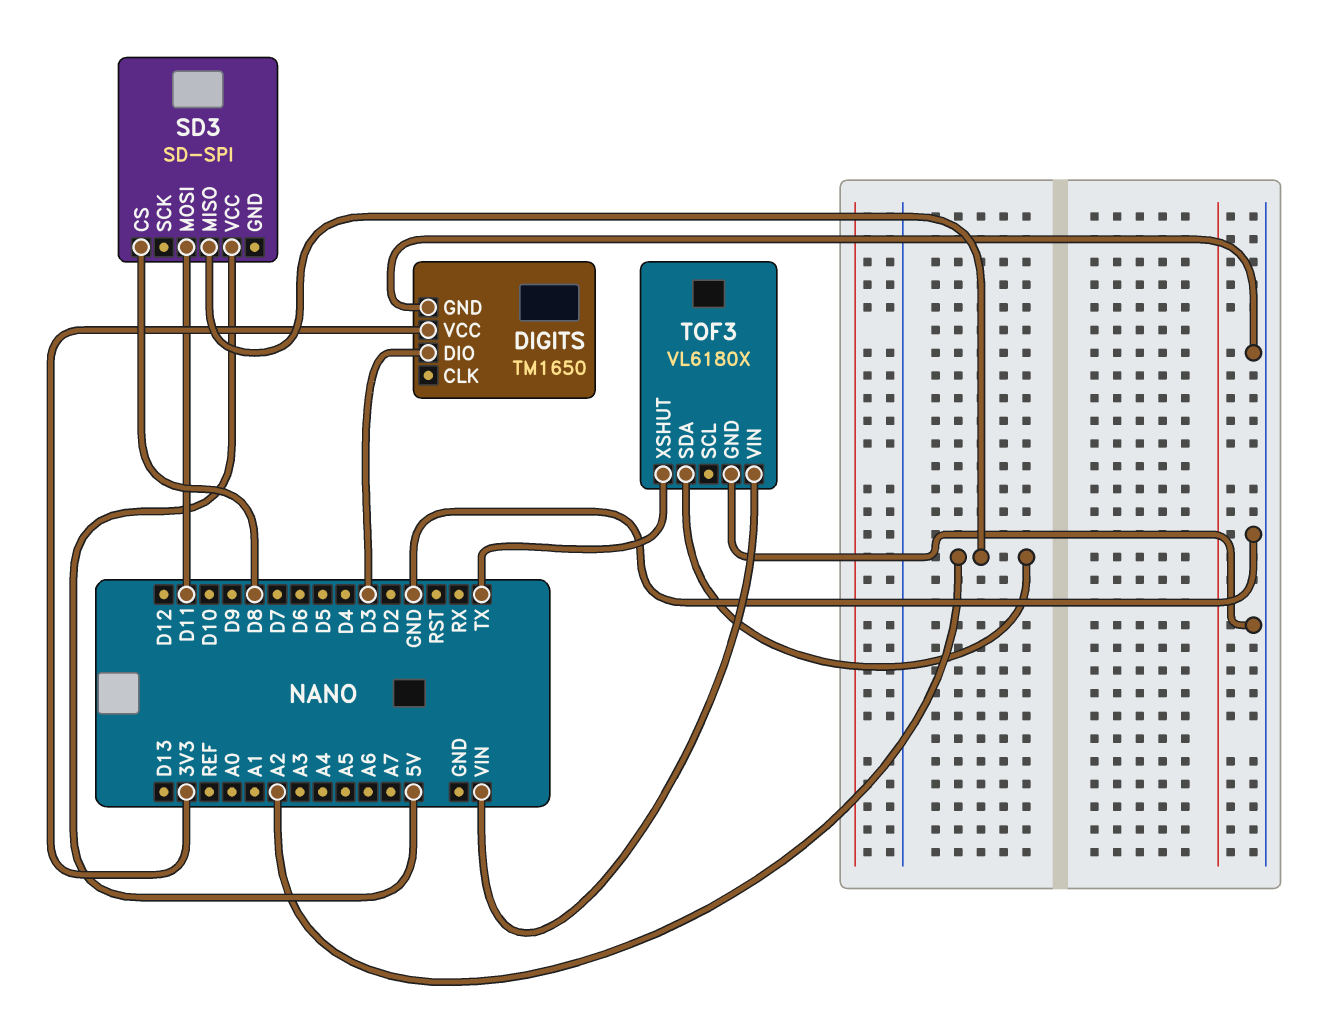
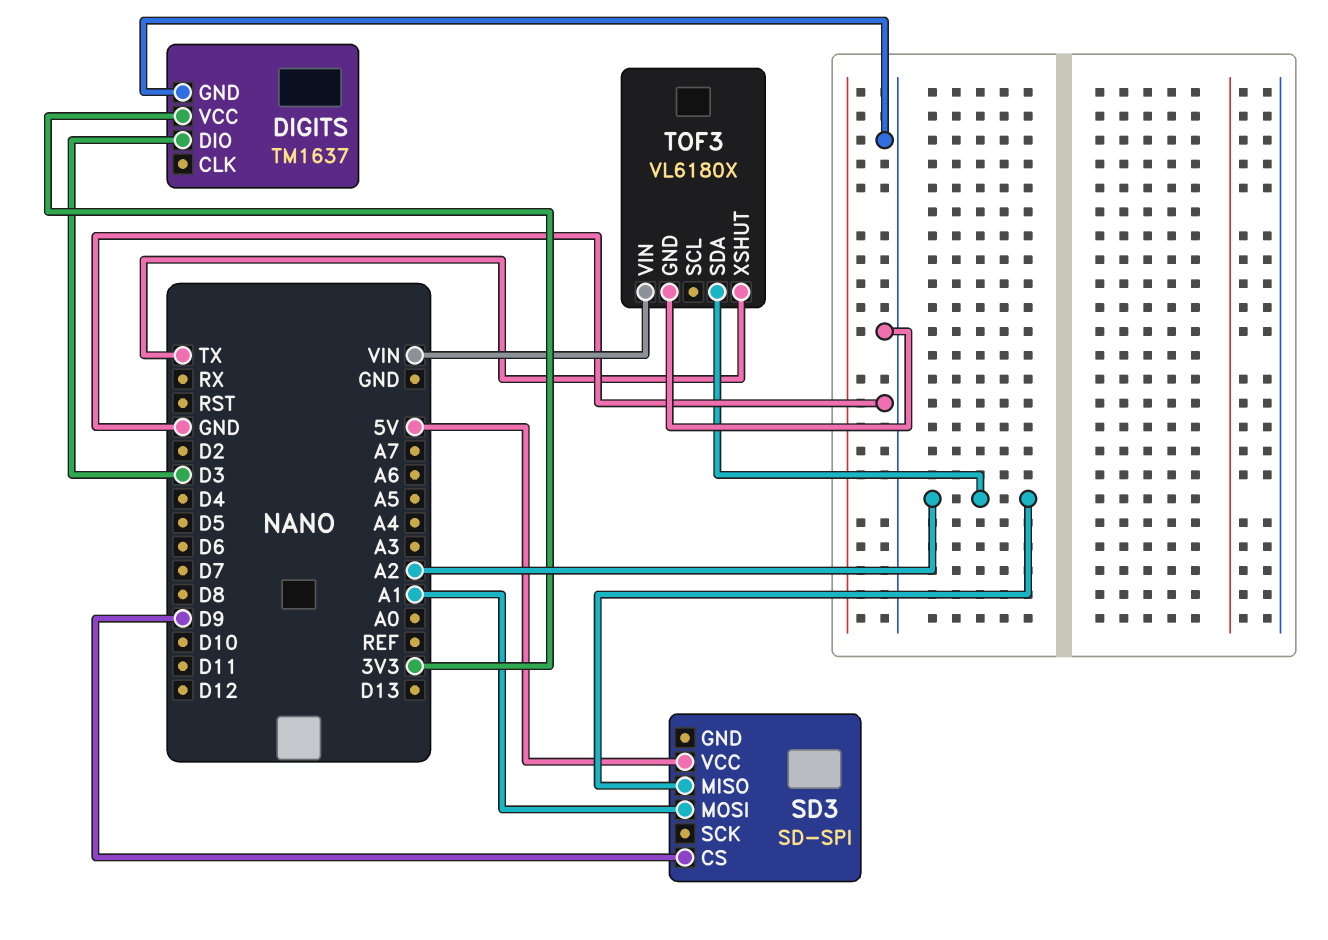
DIGITS: TM1650 -> TM1637
SD3 pin CS: D8 -> D9
SD3 pin MOSI: D11 -> A1

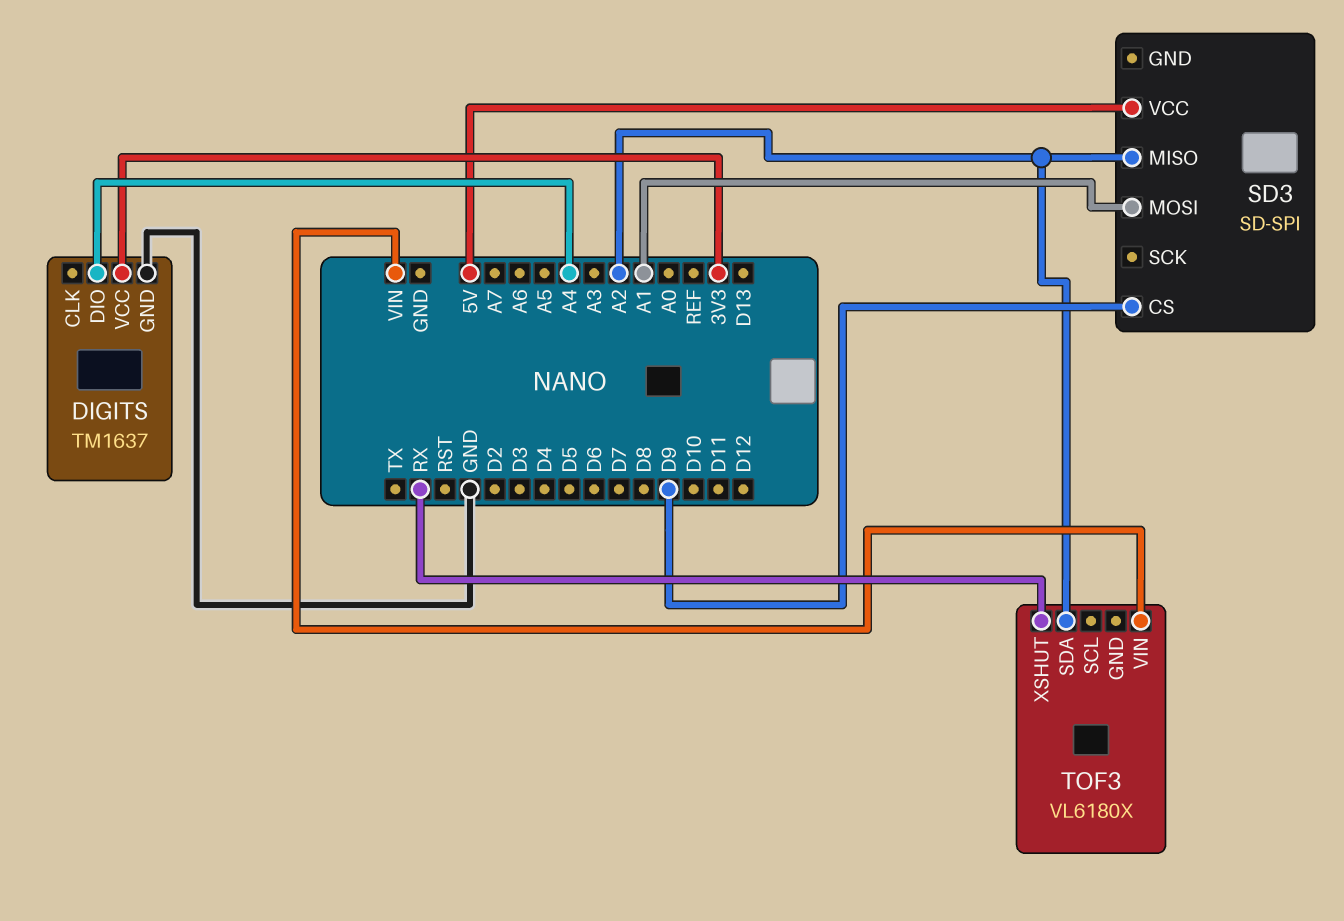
DIGITS pin DIO: D3 -> A4
TOF3 pin GND: GND -> none
TOF3 pin XSHUT: TX -> RX

